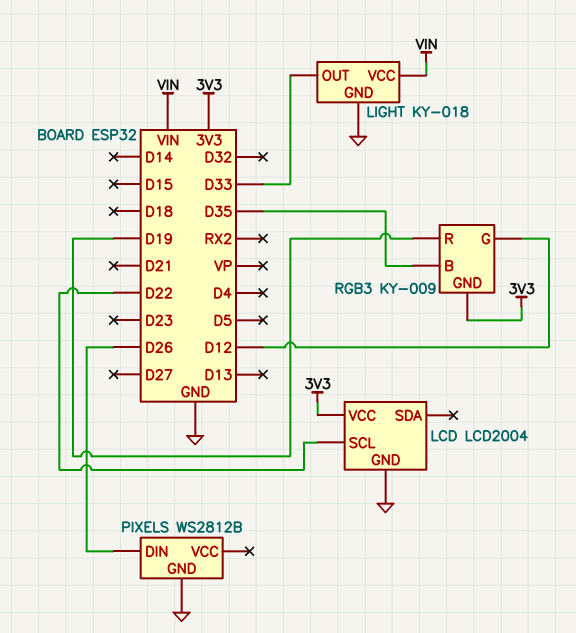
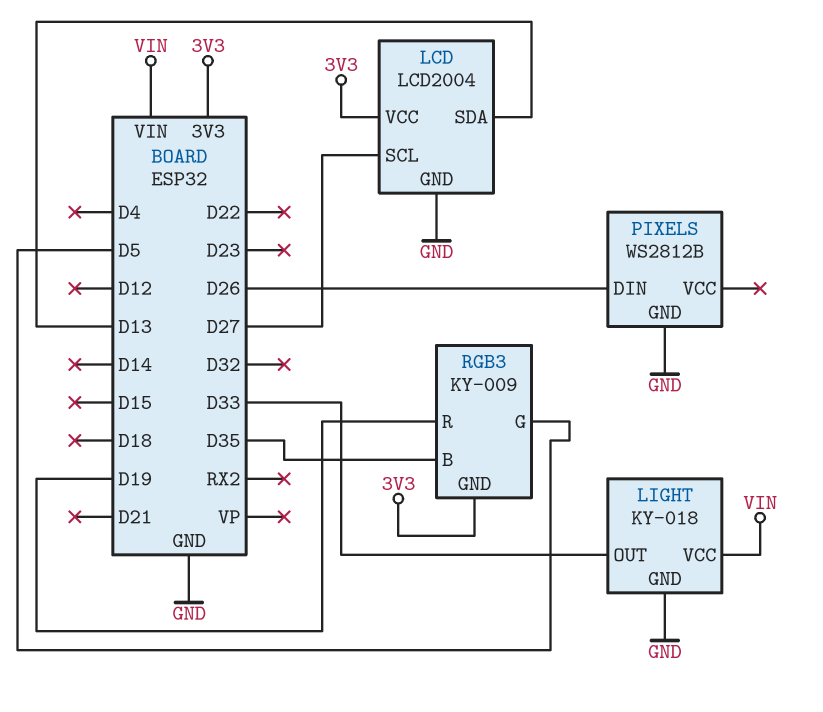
LCD pin SCL: D22 -> D27
LCD pin SDA: none -> D13
RGB3 pin G: D12 -> D5

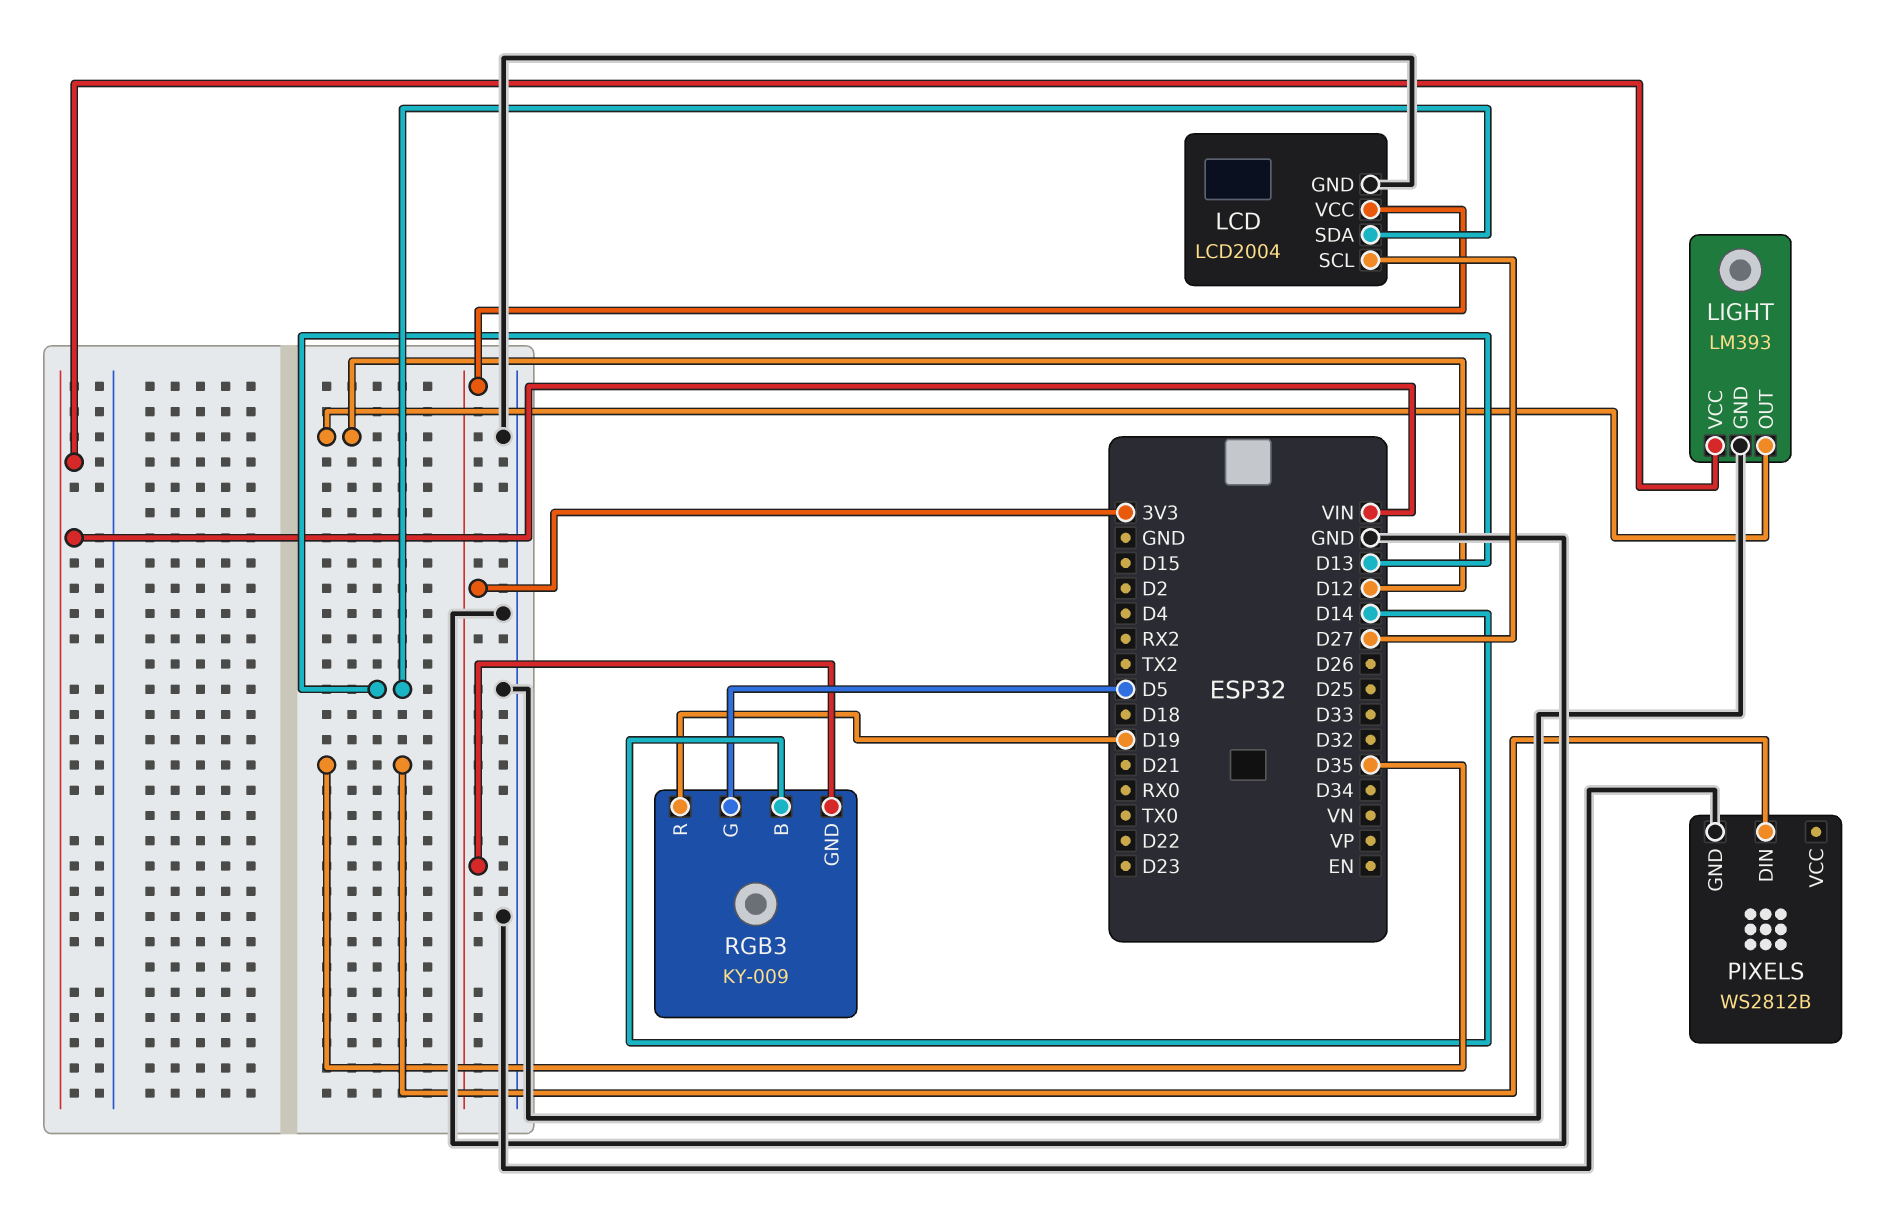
LIGHT: KY-018 -> LM393
LIGHT pin OUT: D33 -> D12
PIXELS pin DIN: D26 -> D35
RGB3 pin B: D35 -> D14

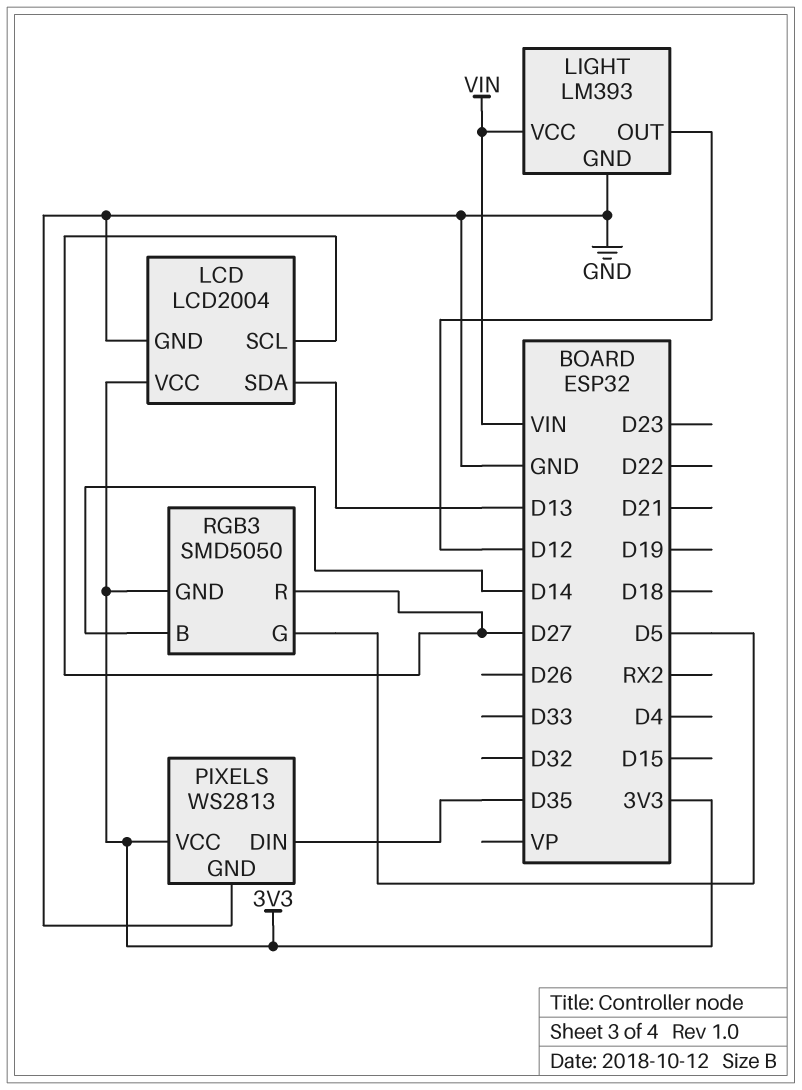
PIXELS: WS2812B -> WS2813
PIXELS pin VCC: none -> 3V3
RGB3: KY-009 -> SMD5050
RGB3 pin R: D19 -> D27

